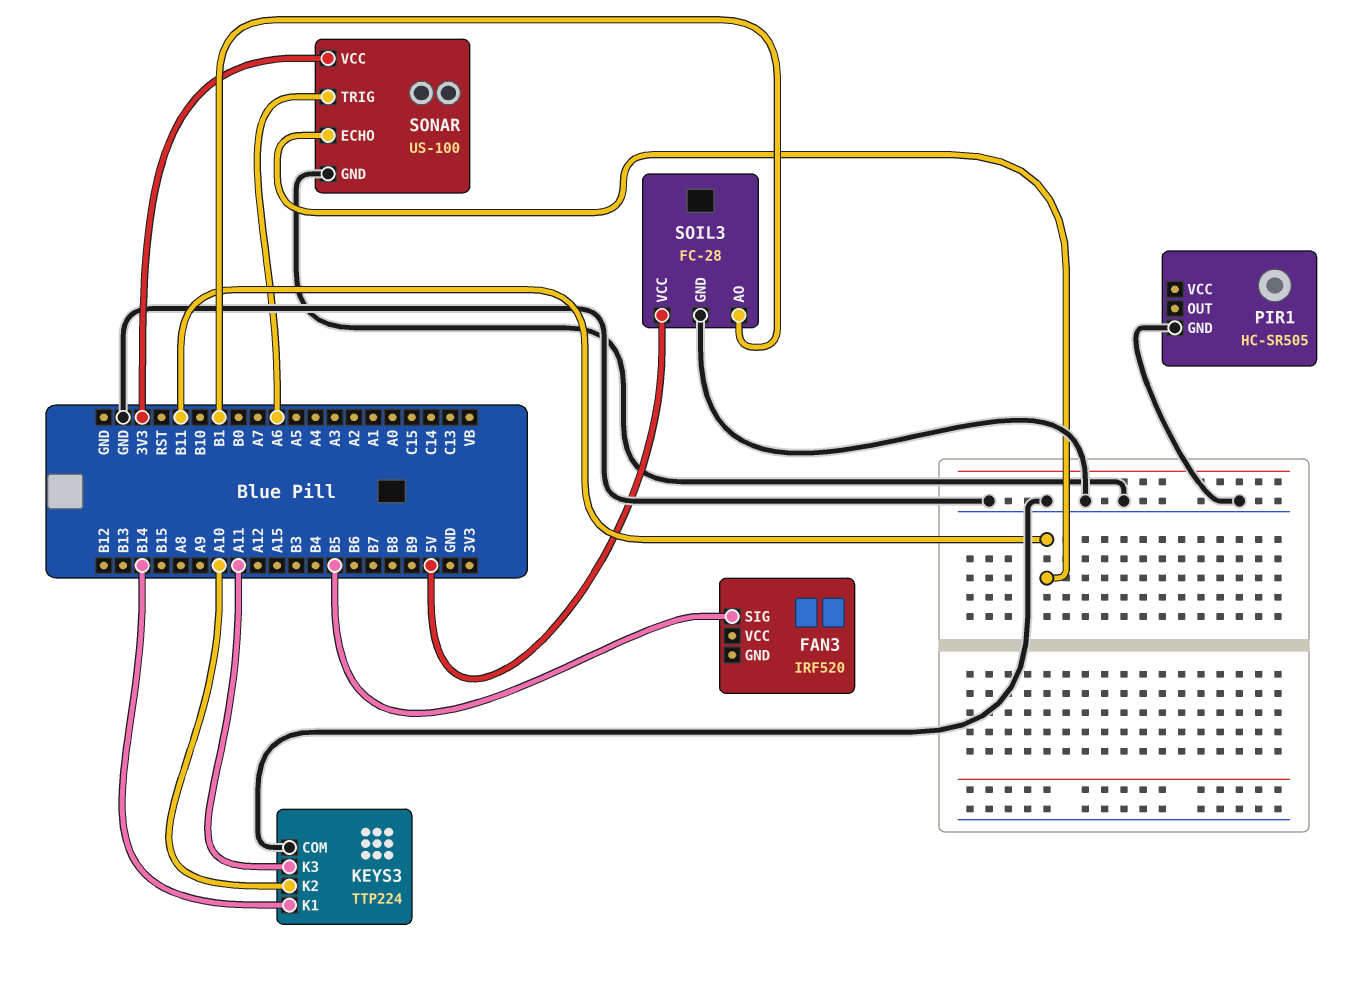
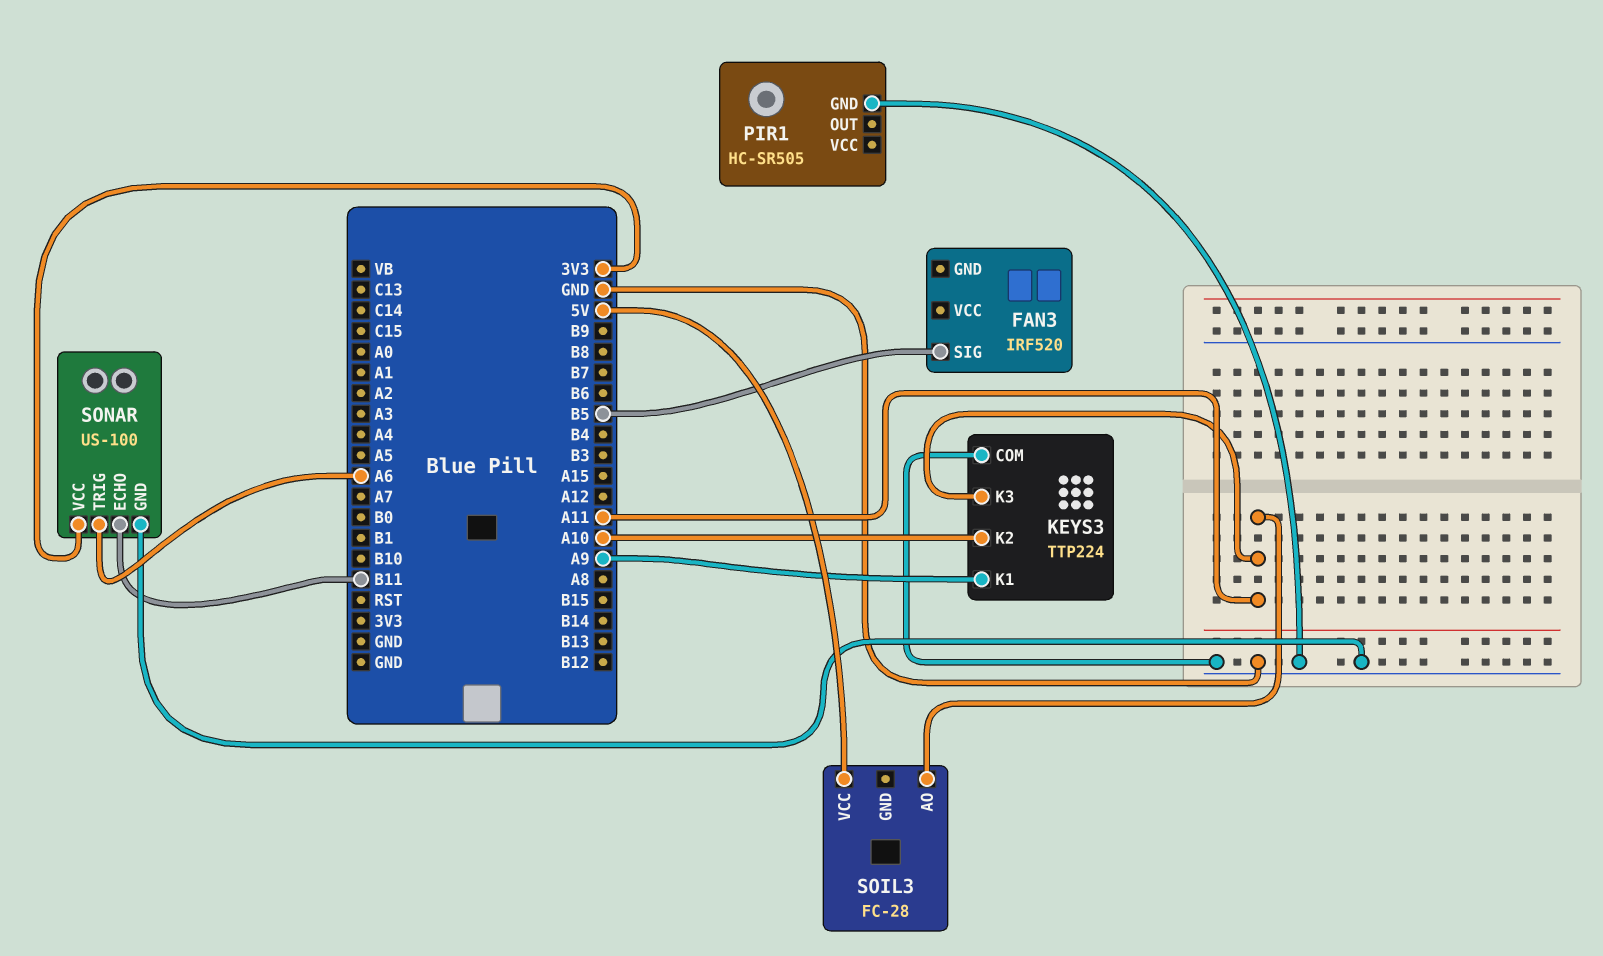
KEYS3 pin K1: B14 -> A9
SOIL3 pin AO: B1 -> A11
SOIL3 pin GND: GND -> none

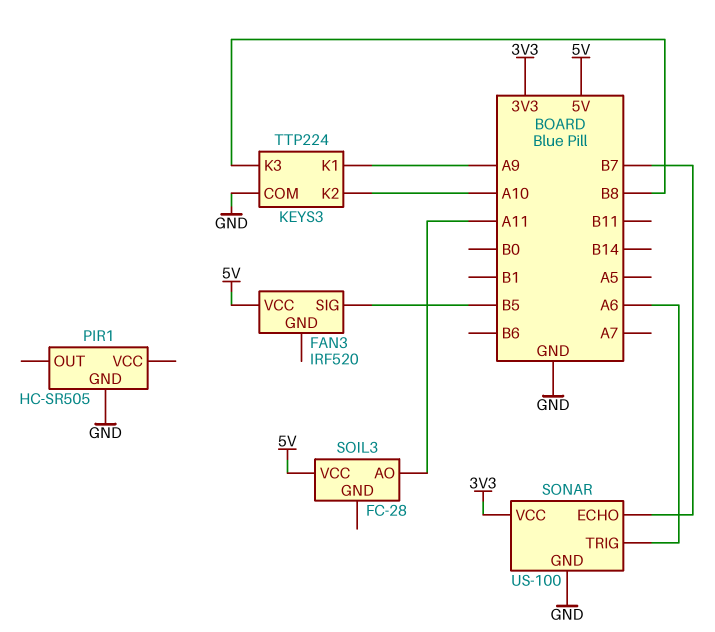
FAN3 pin VCC: none -> 5V
KEYS3 pin K3: A11 -> B8
SONAR pin ECHO: B11 -> B7

